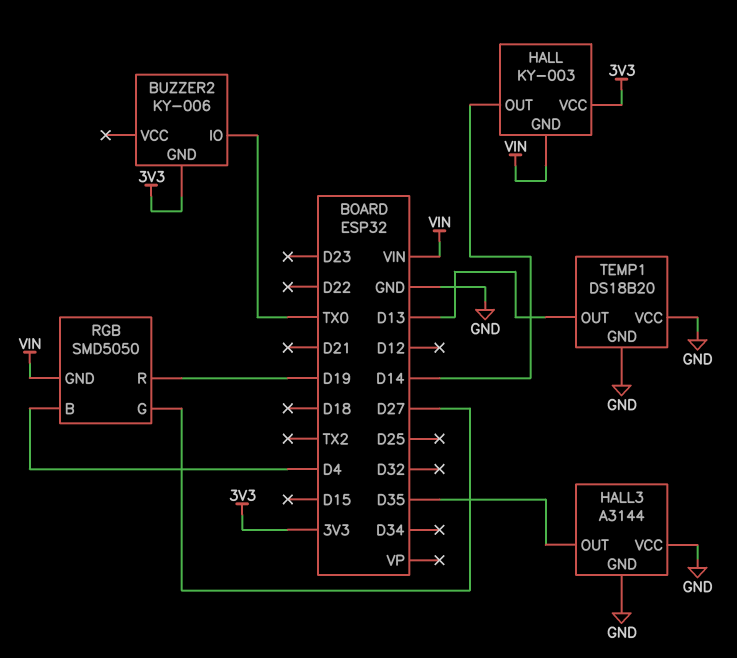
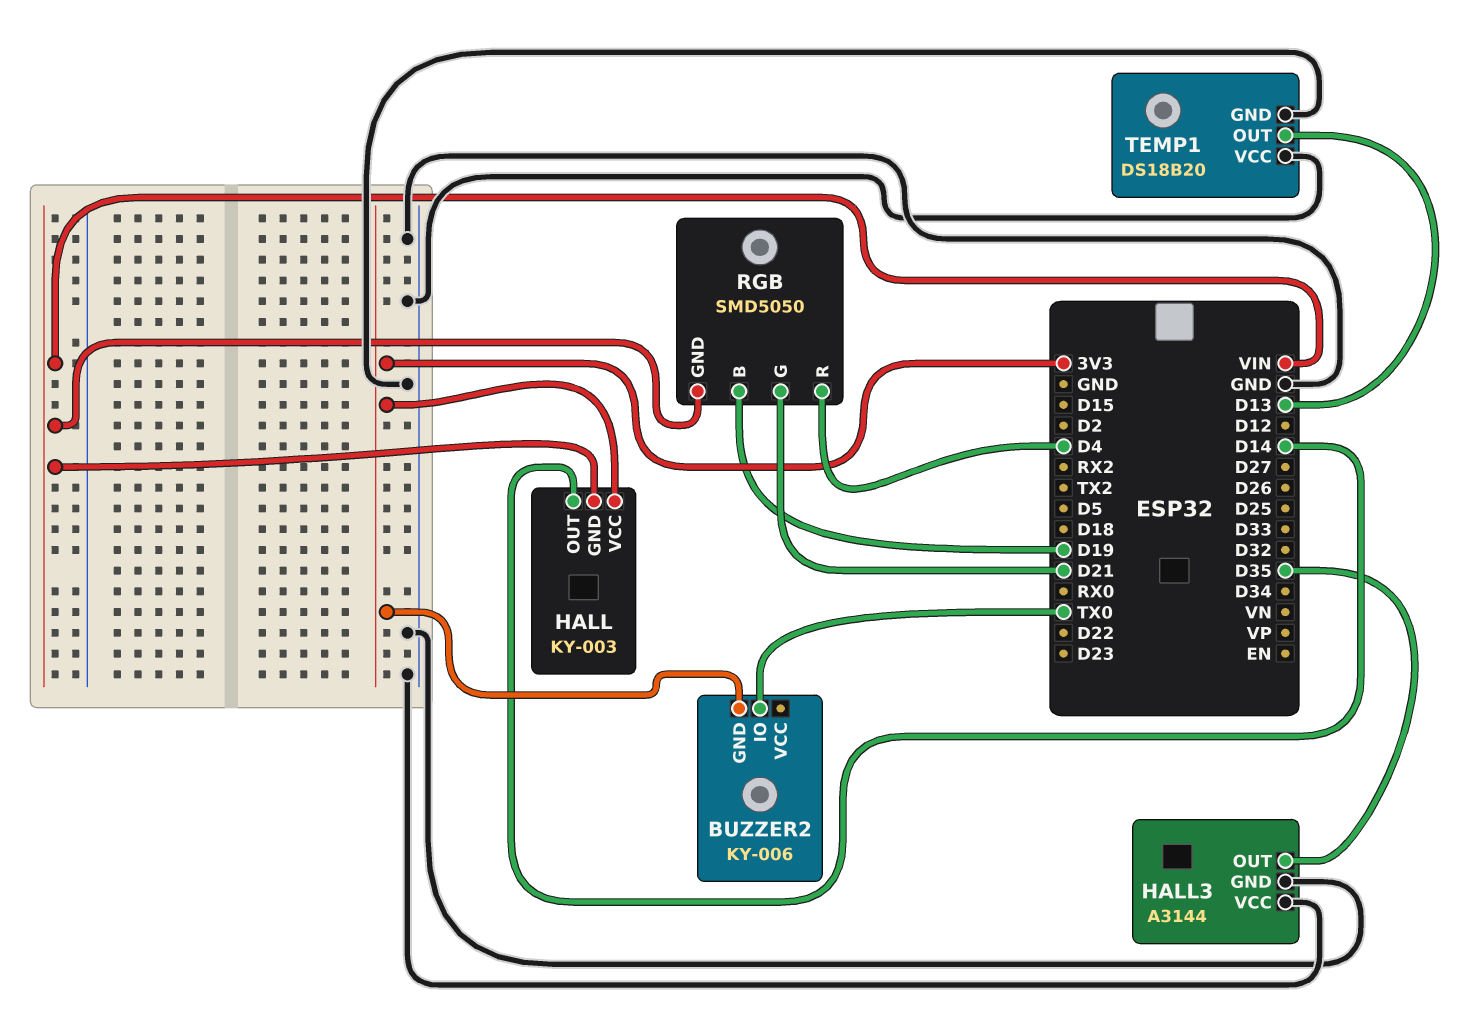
RGB pin B: D4 -> D19
RGB pin G: D27 -> D21
RGB pin R: D19 -> D4

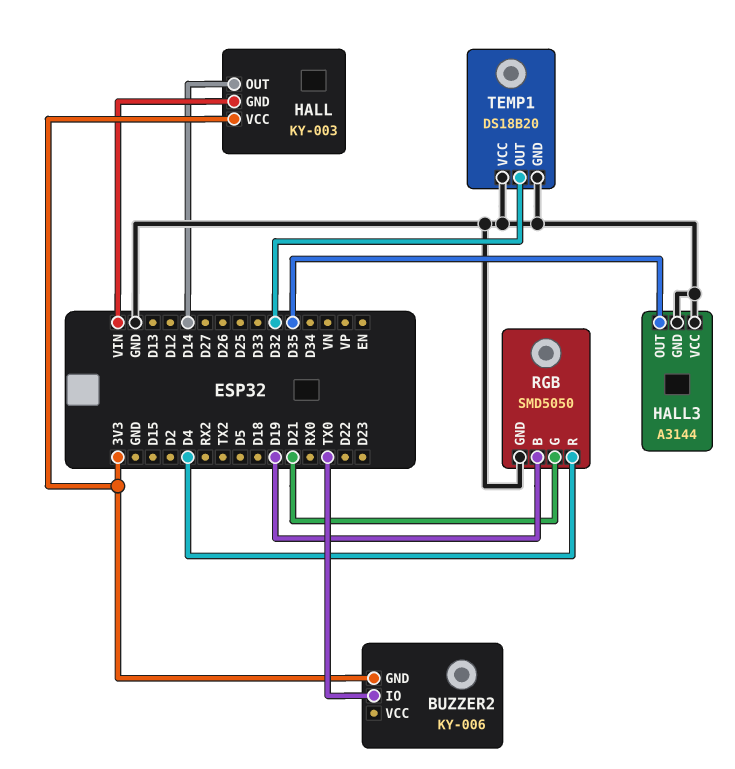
RGB pin GND: VIN -> GND
TEMP1 pin OUT: D13 -> D32

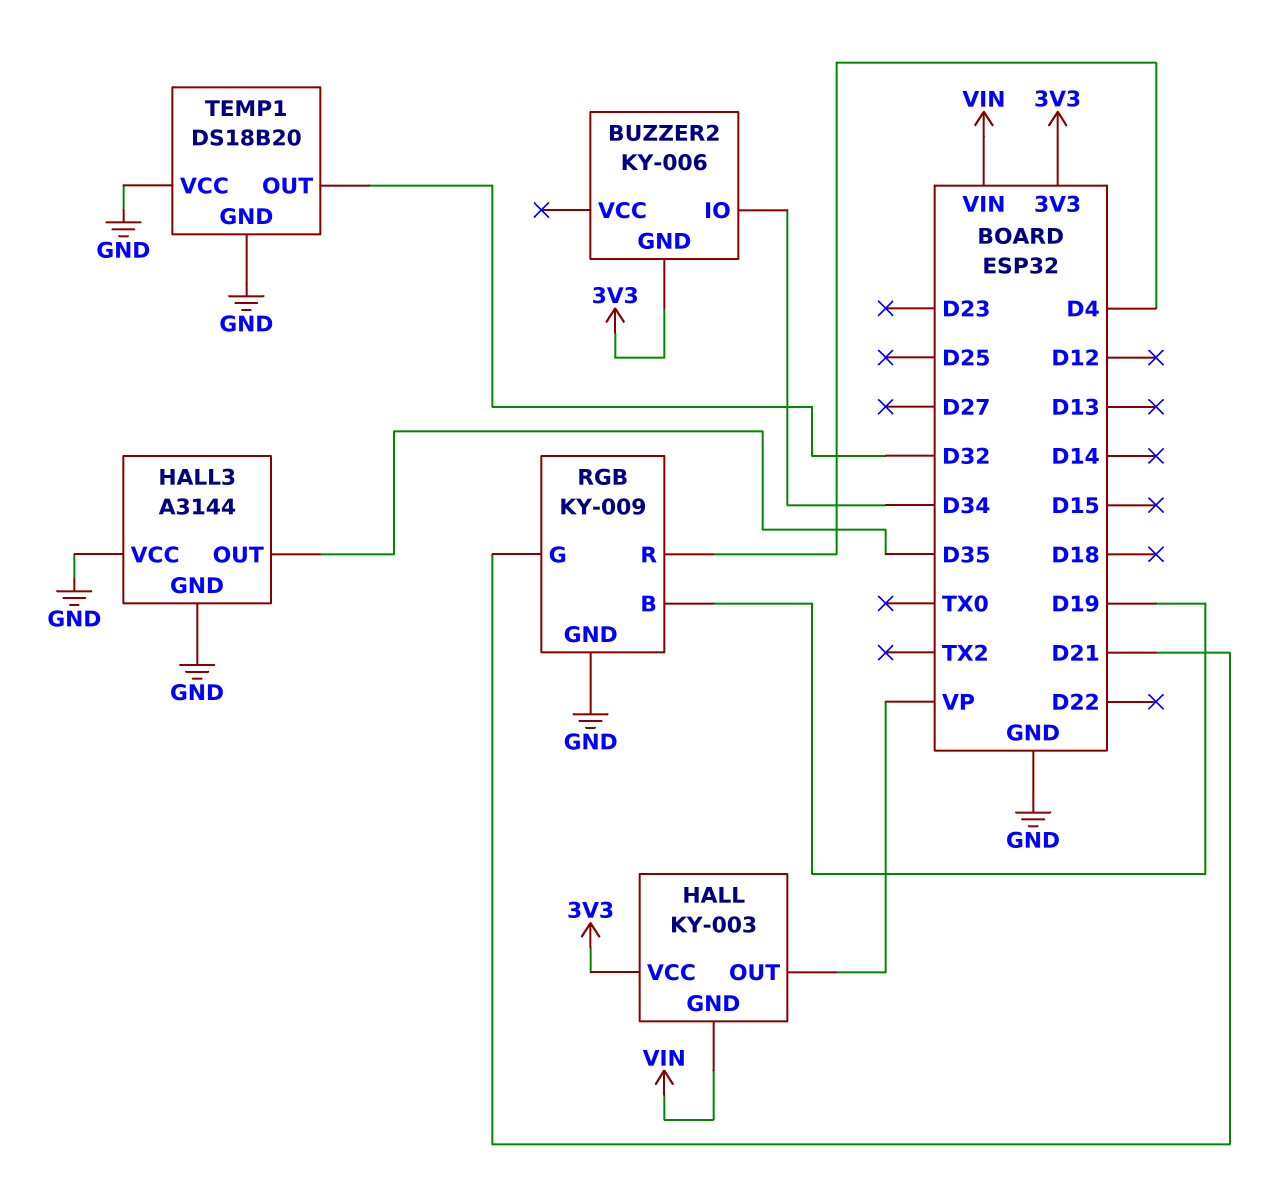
BUZZER2 pin IO: TX0 -> D34
HALL pin OUT: D14 -> VP
RGB: SMD5050 -> KY-009

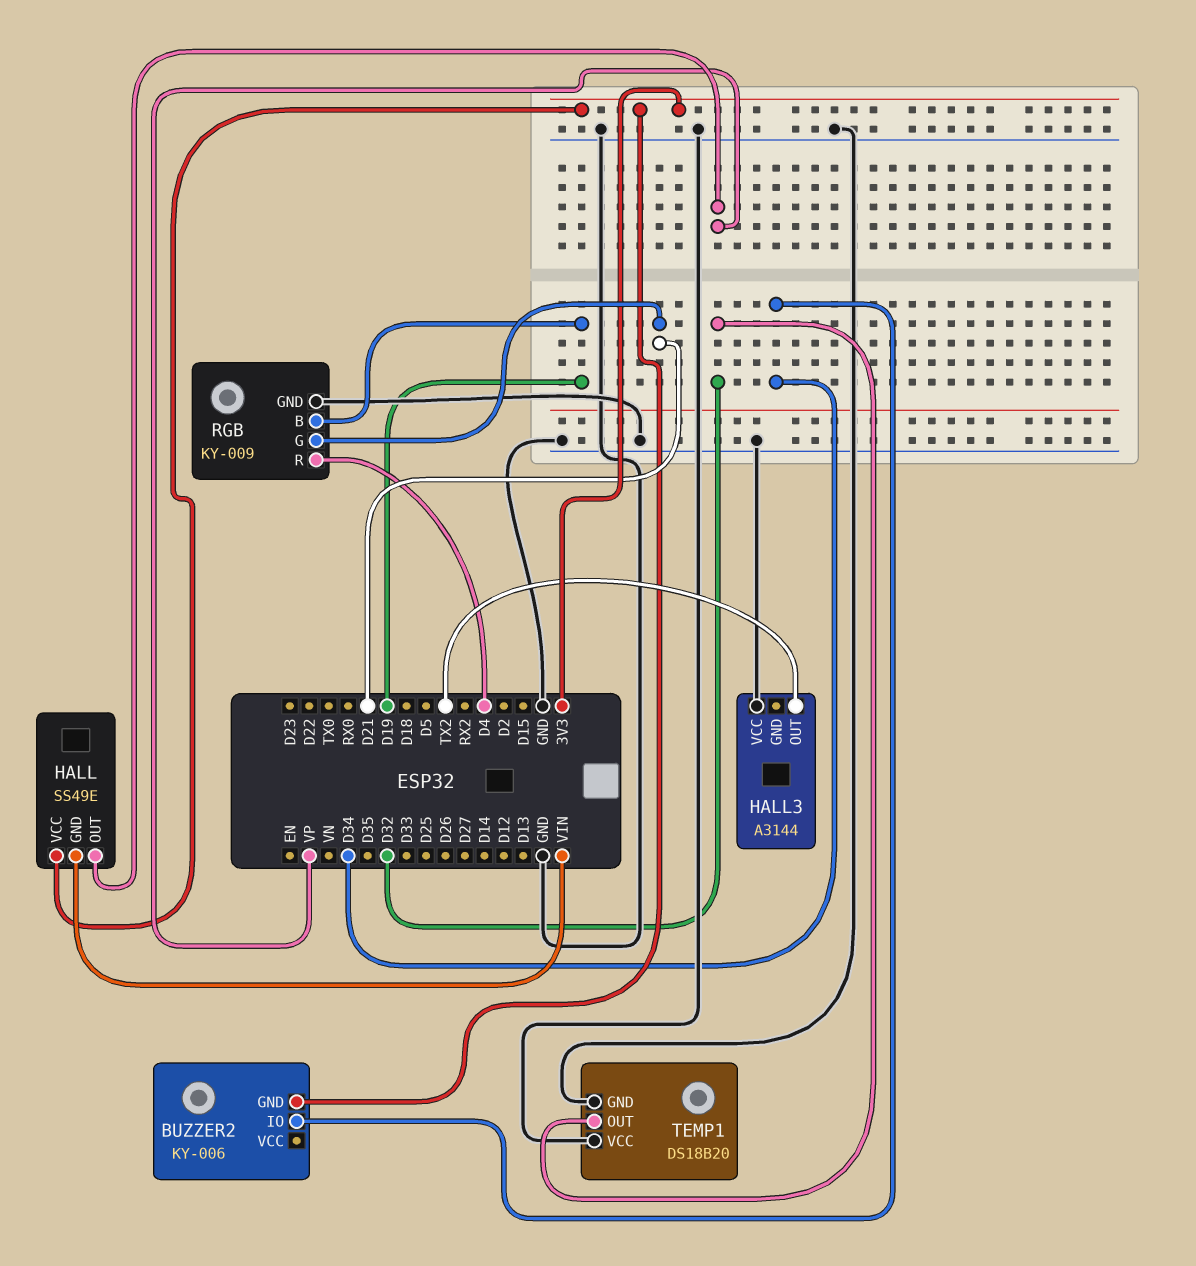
HALL: KY-003 -> SS49E
HALL3 pin GND: GND -> none
HALL3 pin OUT: D35 -> TX2

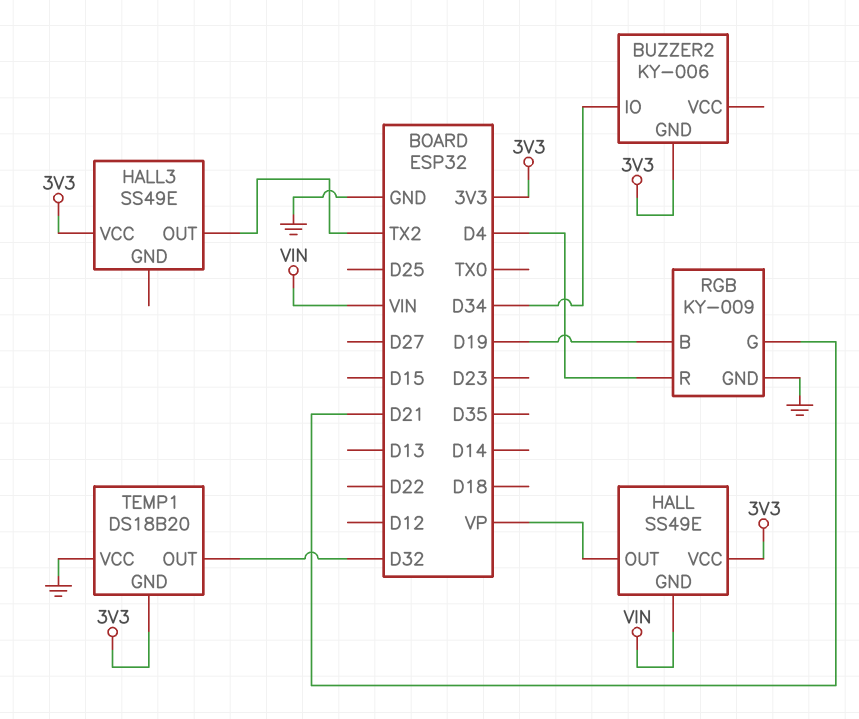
HALL3: A3144 -> SS49E
HALL3 pin VCC: GND -> 3V3
TEMP1 pin GND: GND -> 3V3

